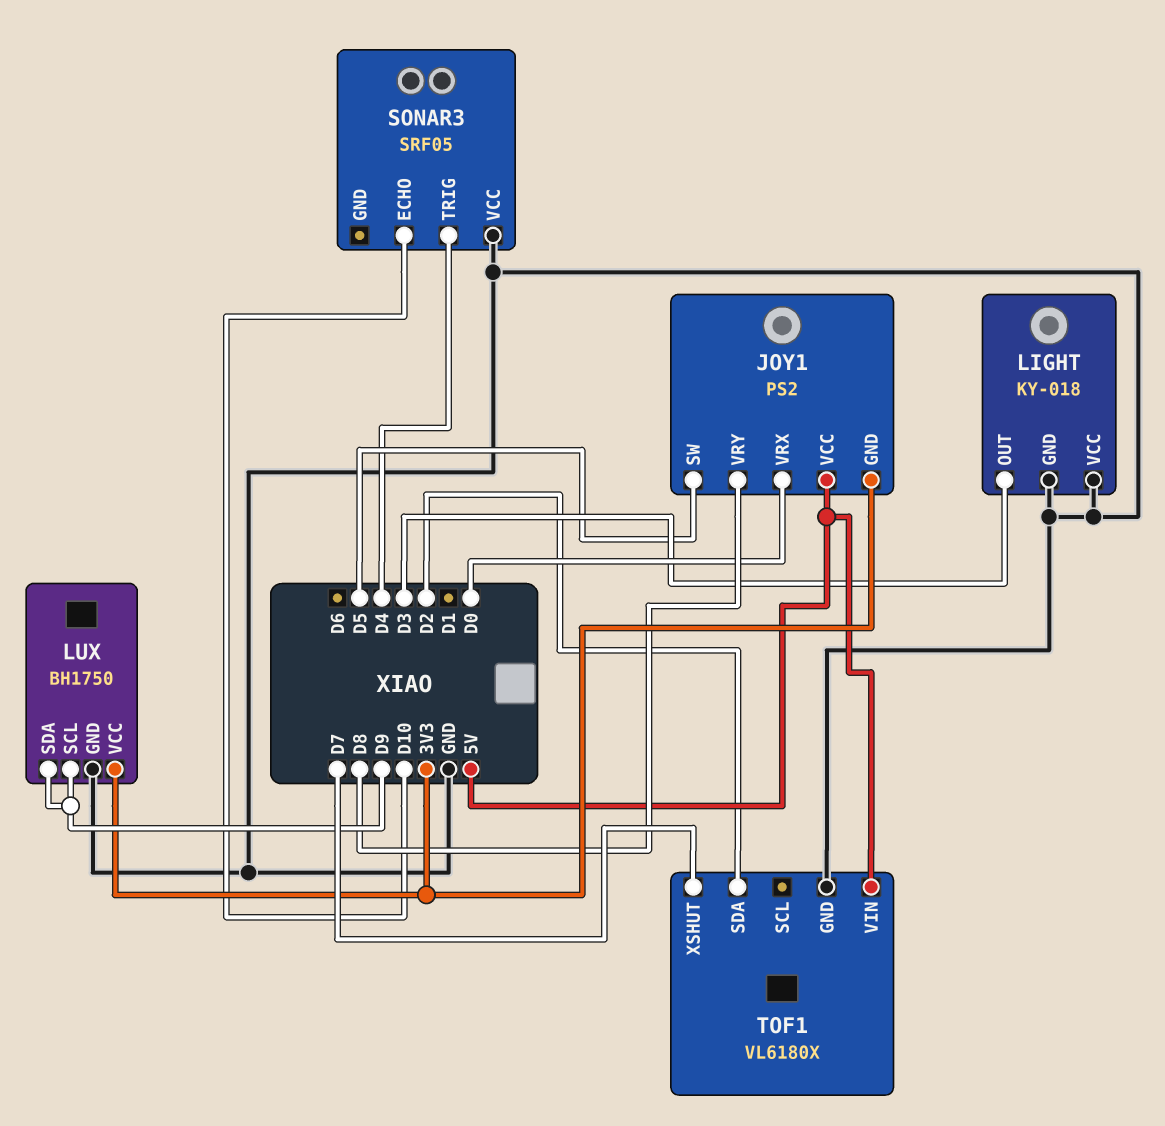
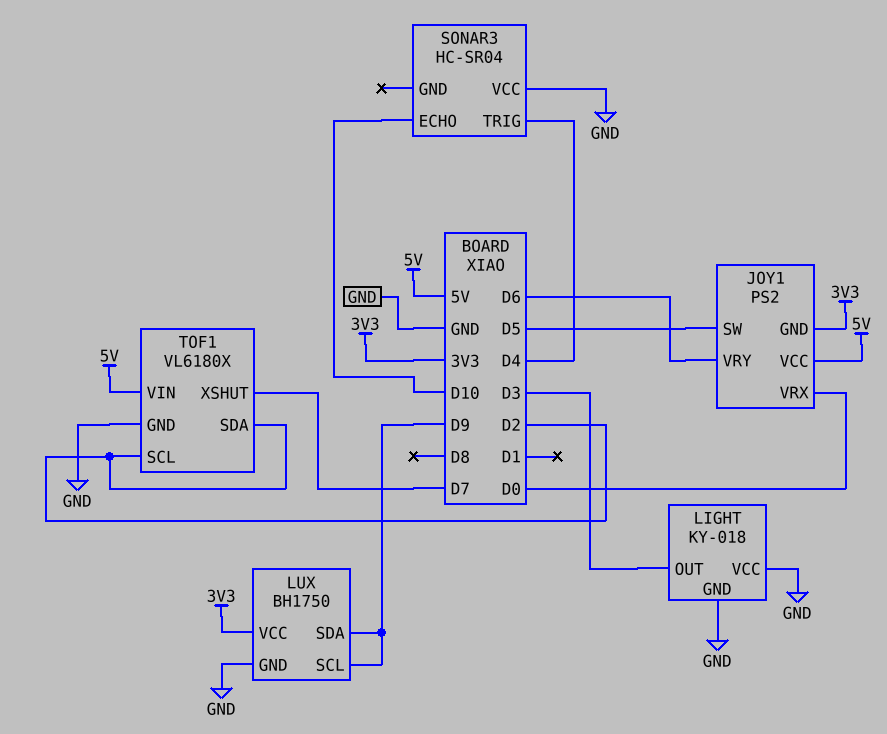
JOY1 pin VRY: D8 -> D6
SONAR3: SRF05 -> HC-SR04
TOF1 pin SCL: none -> D2

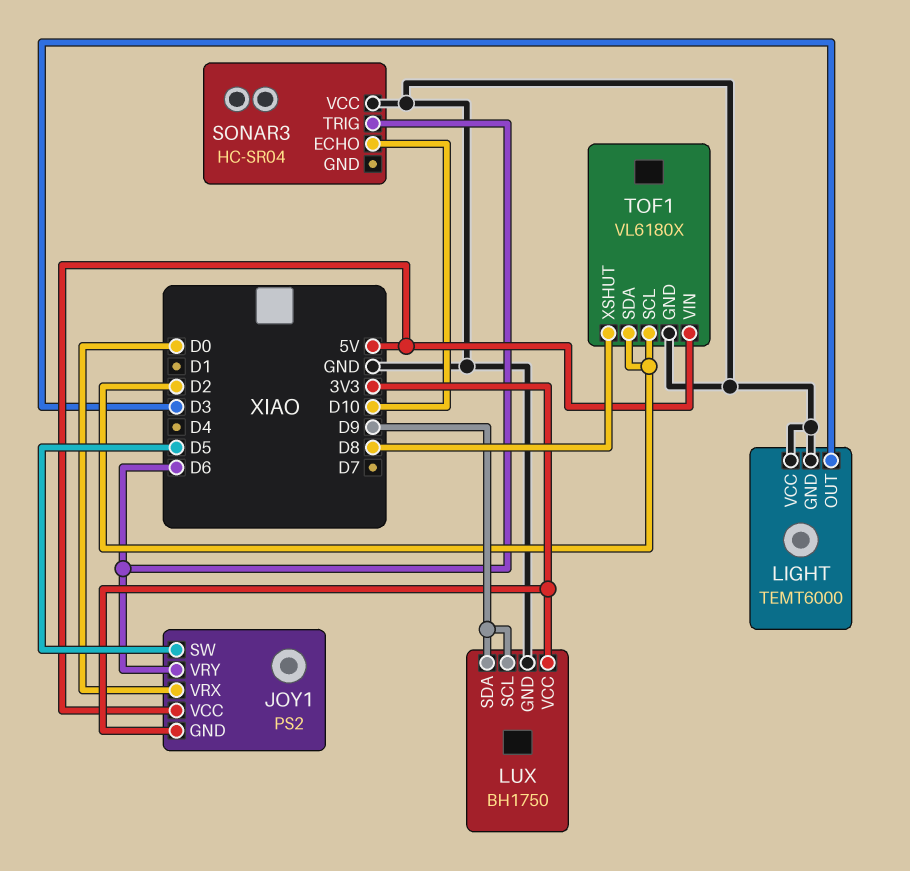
LIGHT: KY-018 -> TEMT6000
SONAR3 pin TRIG: D4 -> D6
TOF1 pin XSHUT: D7 -> D8

